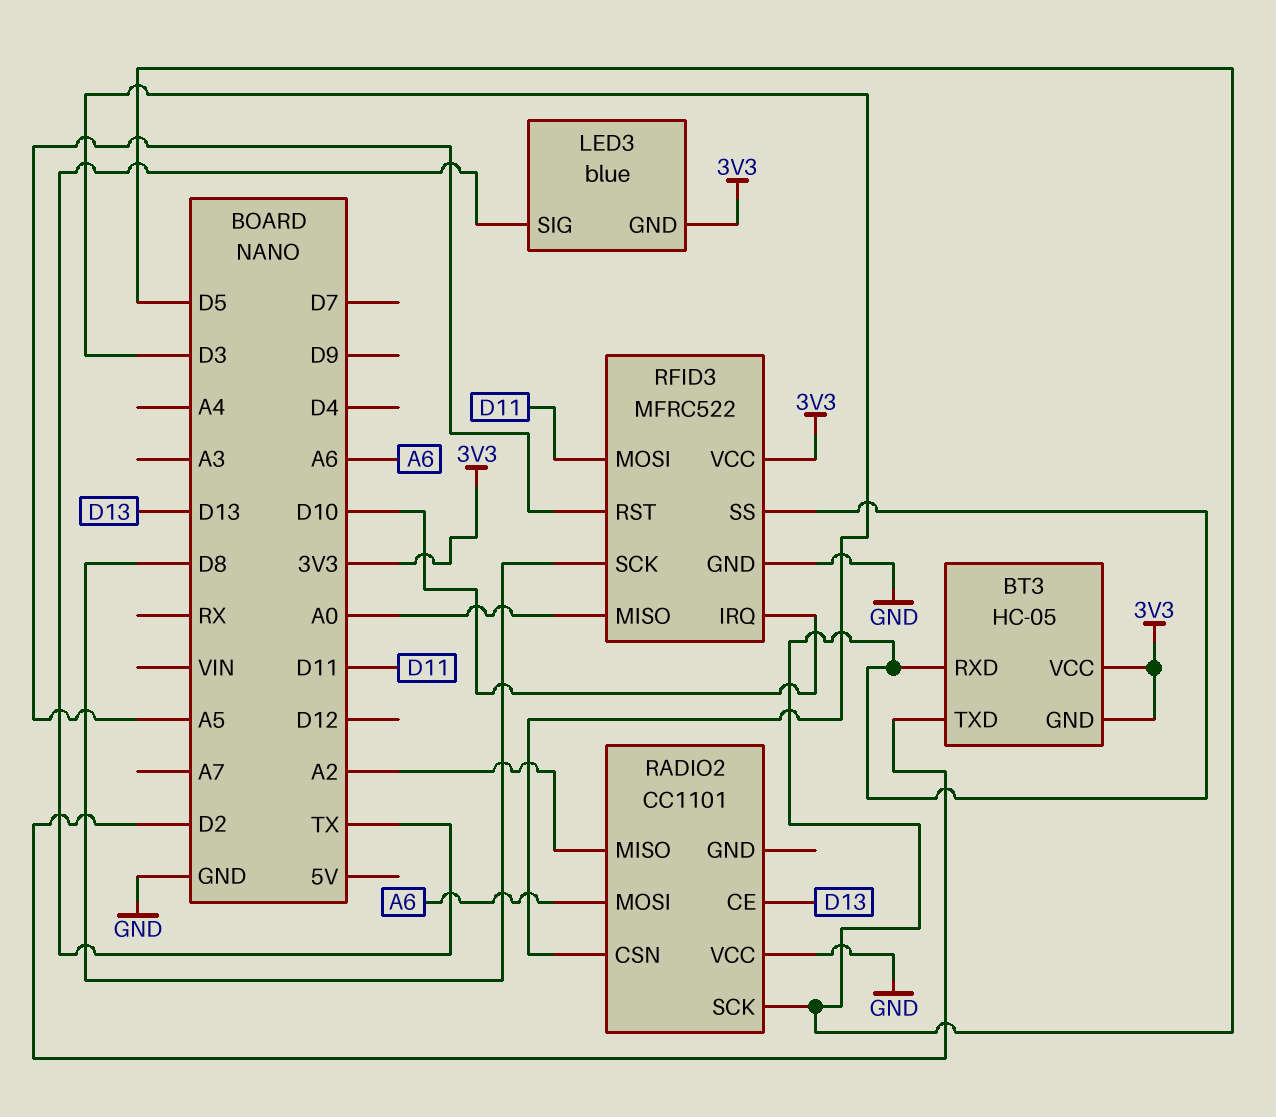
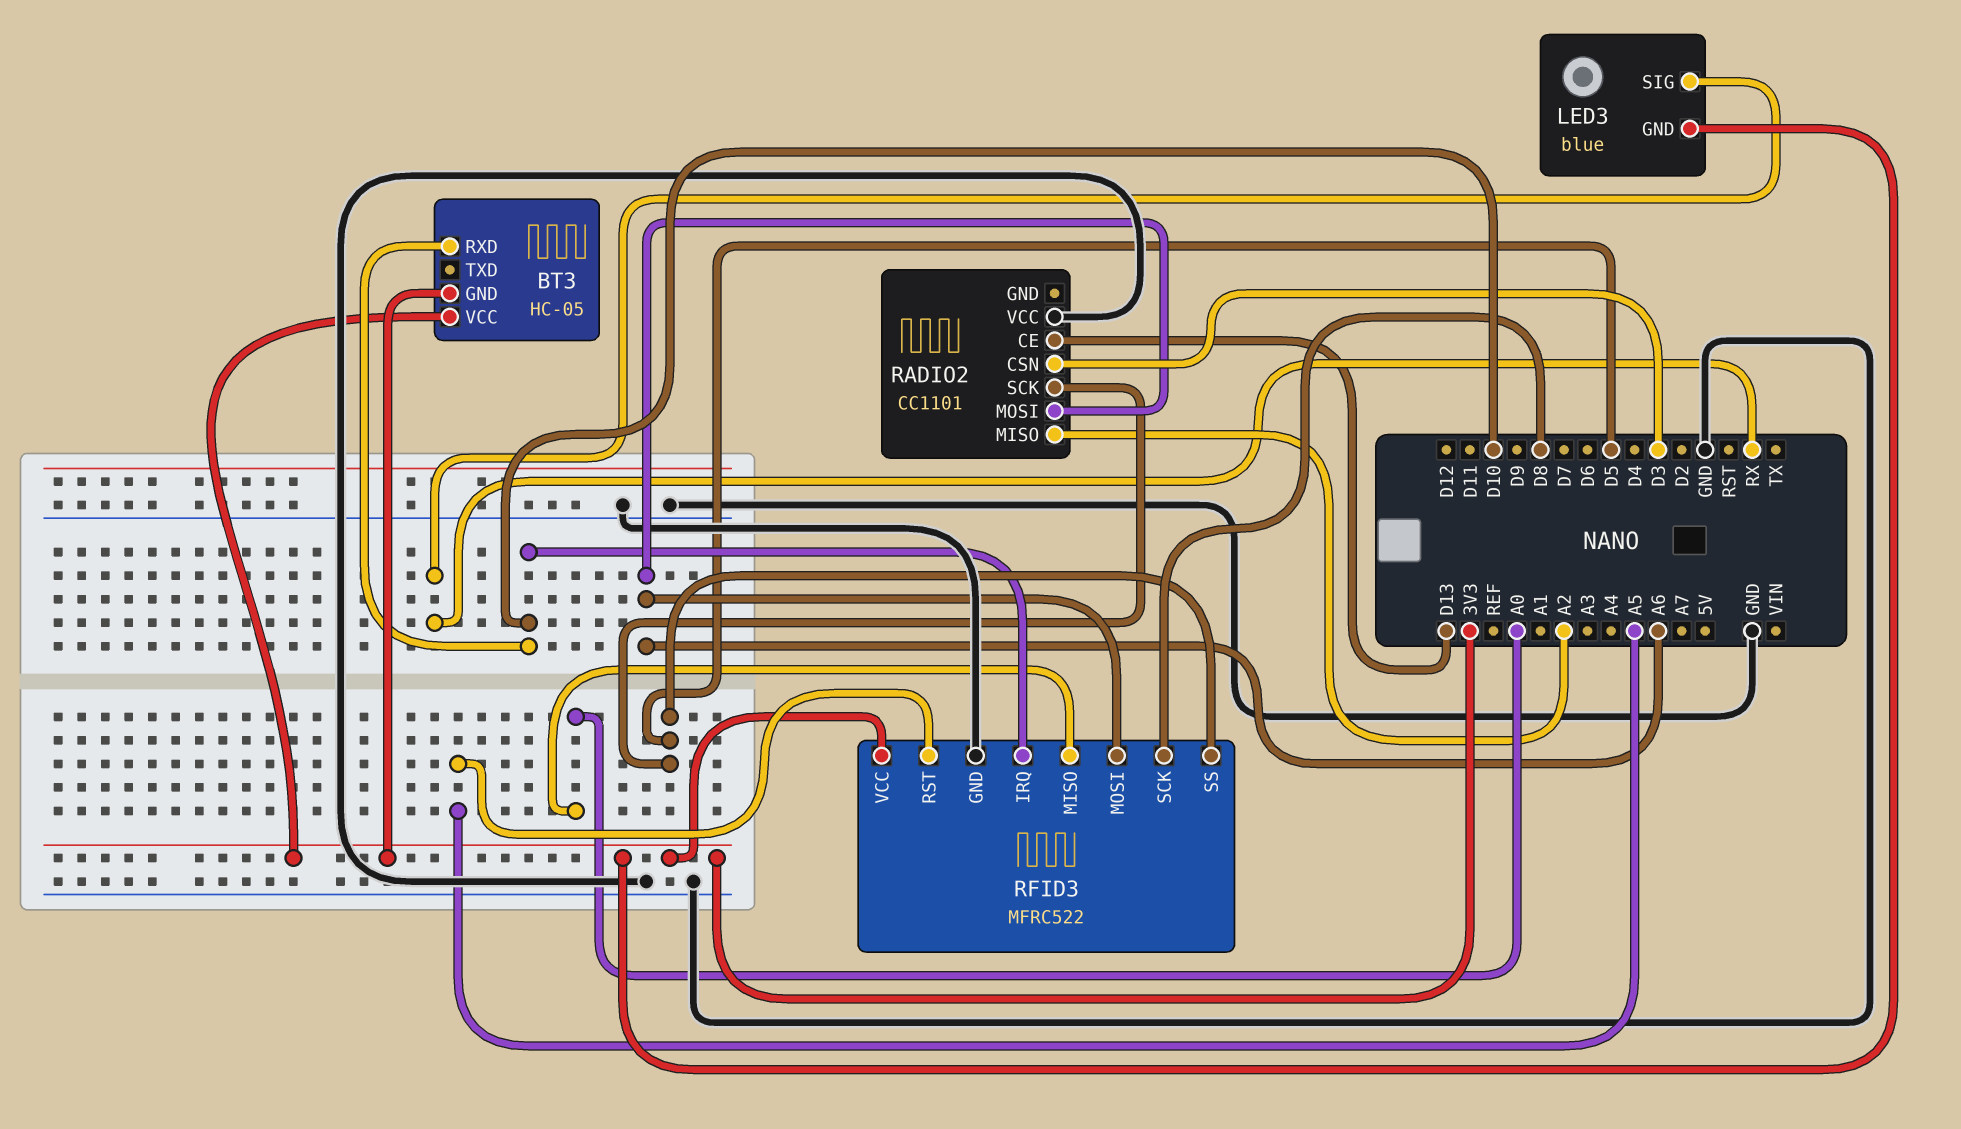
BT3 pin RXD: D5 -> D10
BT3 pin TXD: D2 -> none
LED3 pin SIG: TX -> RX
RFID3 pin MOSI: D11 -> A6

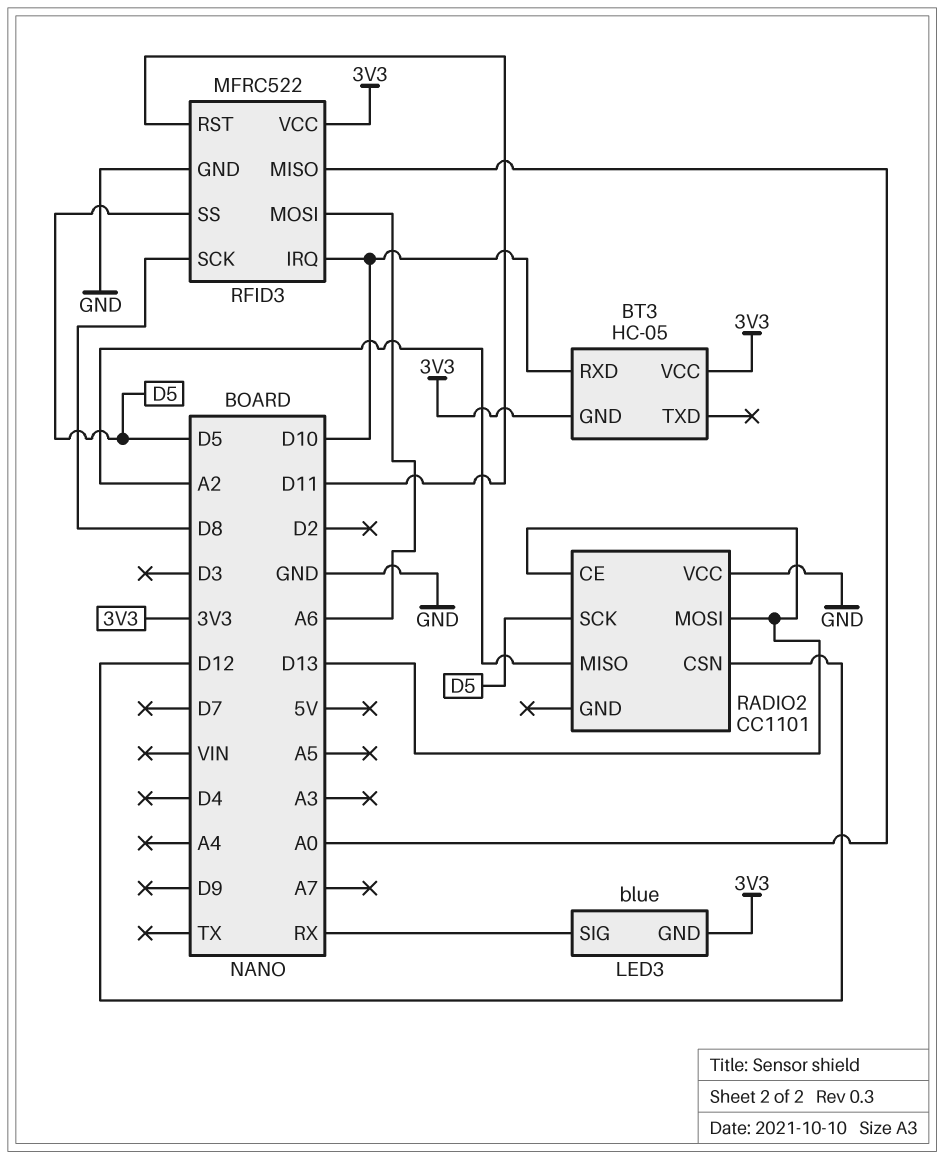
RADIO2 pin CSN: D3 -> D12
RADIO2 pin MOSI: A6 -> D13
RFID3 pin RST: A5 -> D11

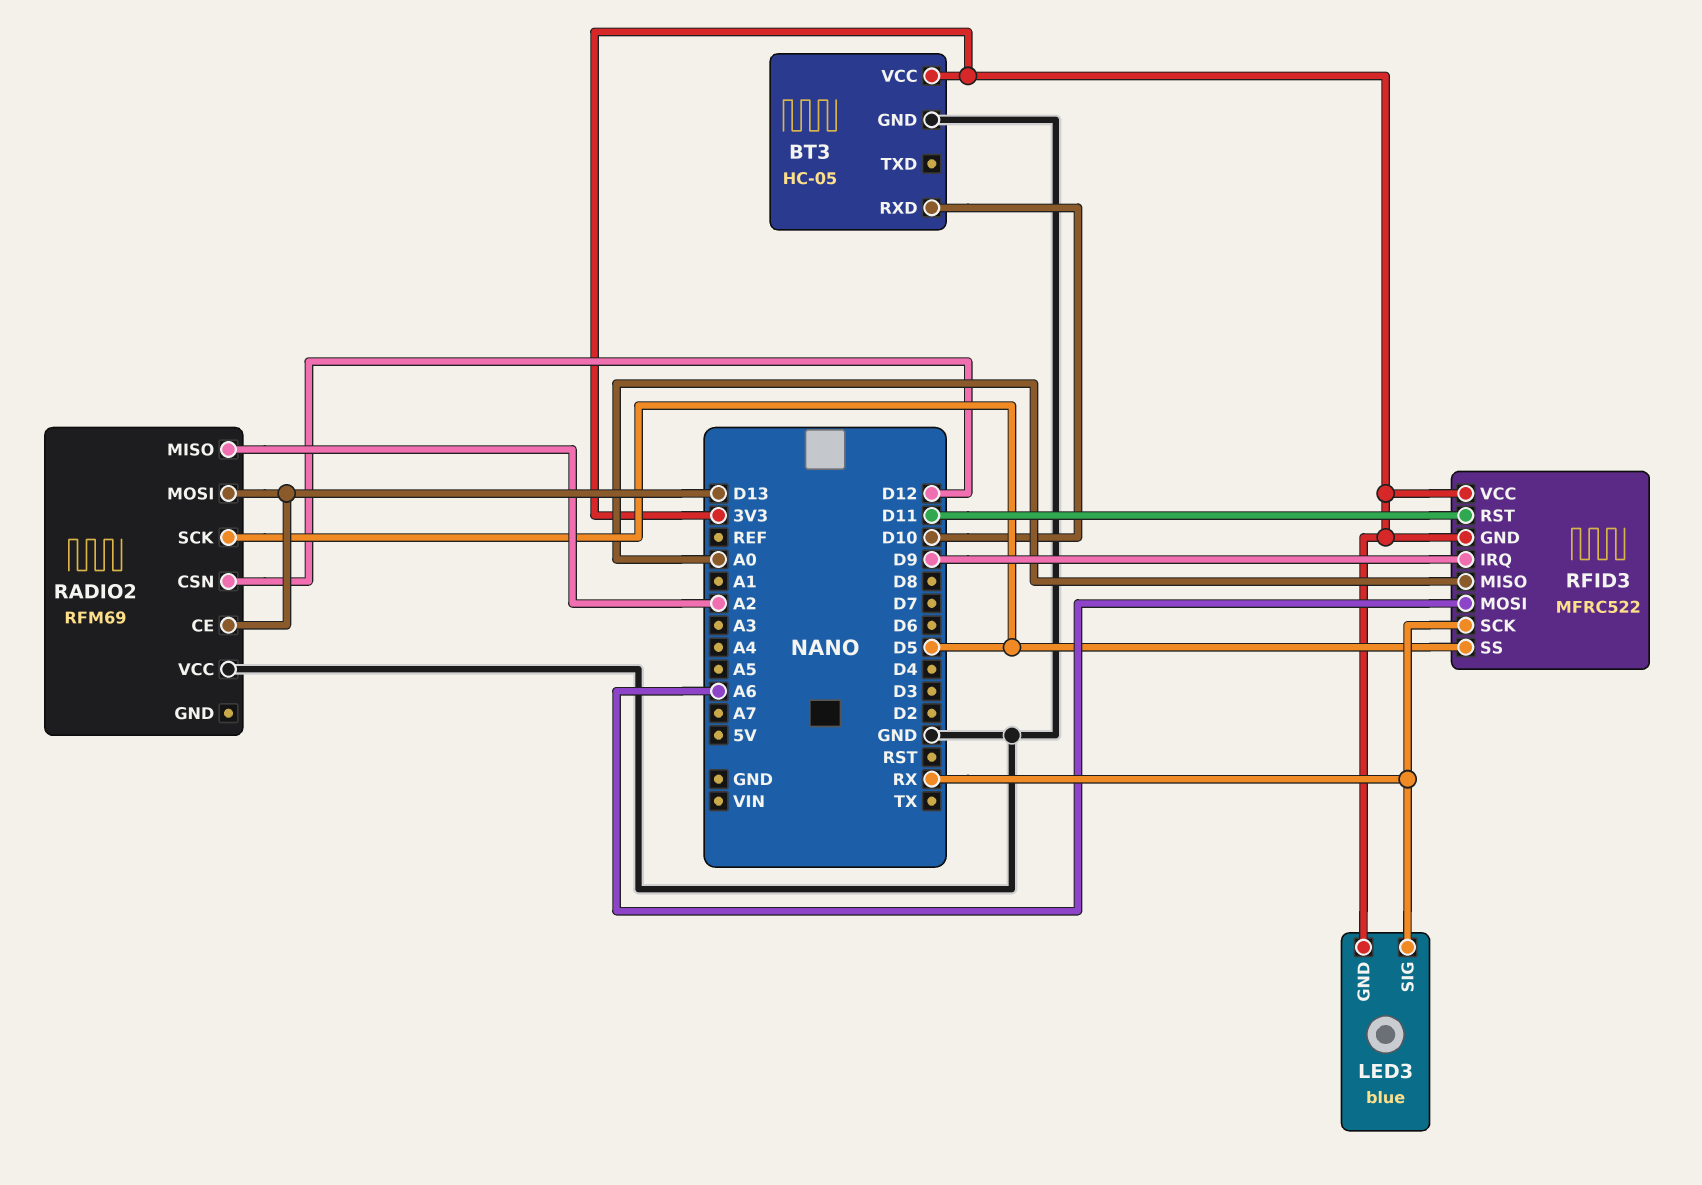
BT3 pin GND: 3V3 -> GND
RADIO2: CC1101 -> RFM69
RFID3 pin GND: GND -> 3V3
RFID3 pin IRQ: D10 -> D9
RFID3 pin SCK: D8 -> RX

